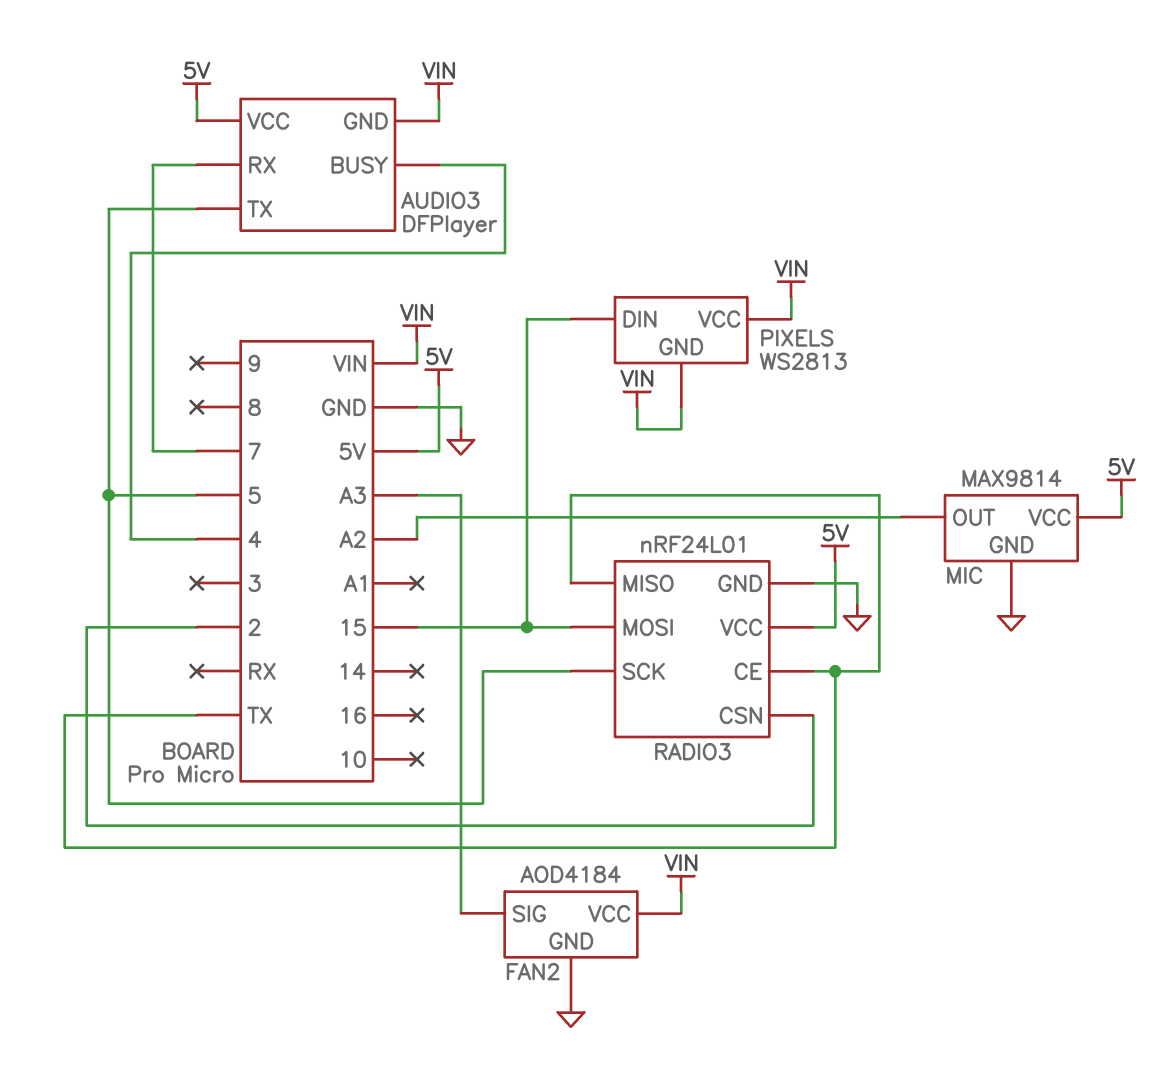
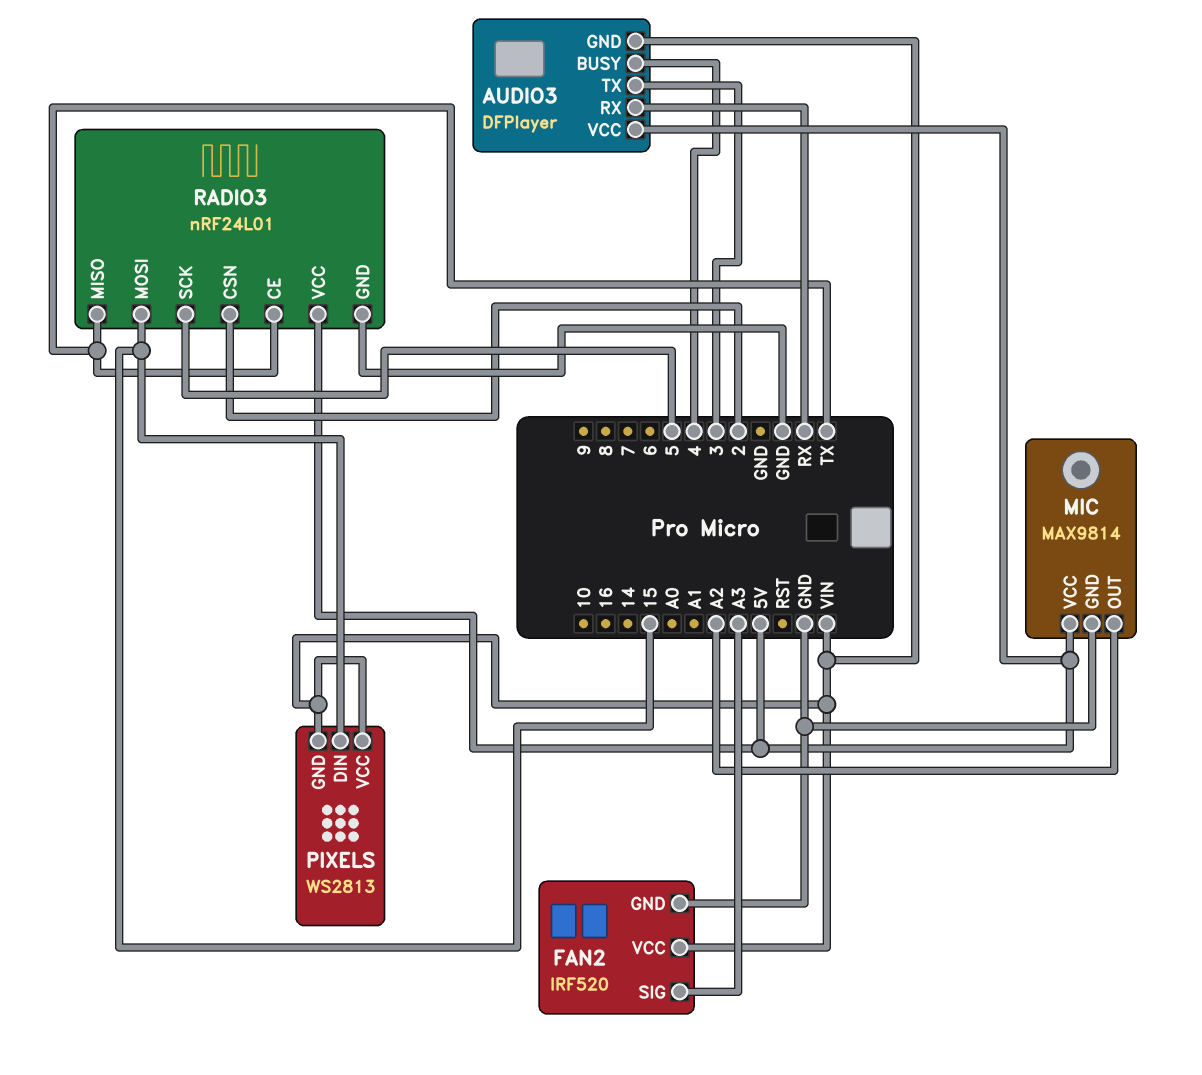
AUDIO3 pin RX: 7 -> RX
AUDIO3 pin TX: 5 -> 3
FAN2: AOD4184 -> IRF520

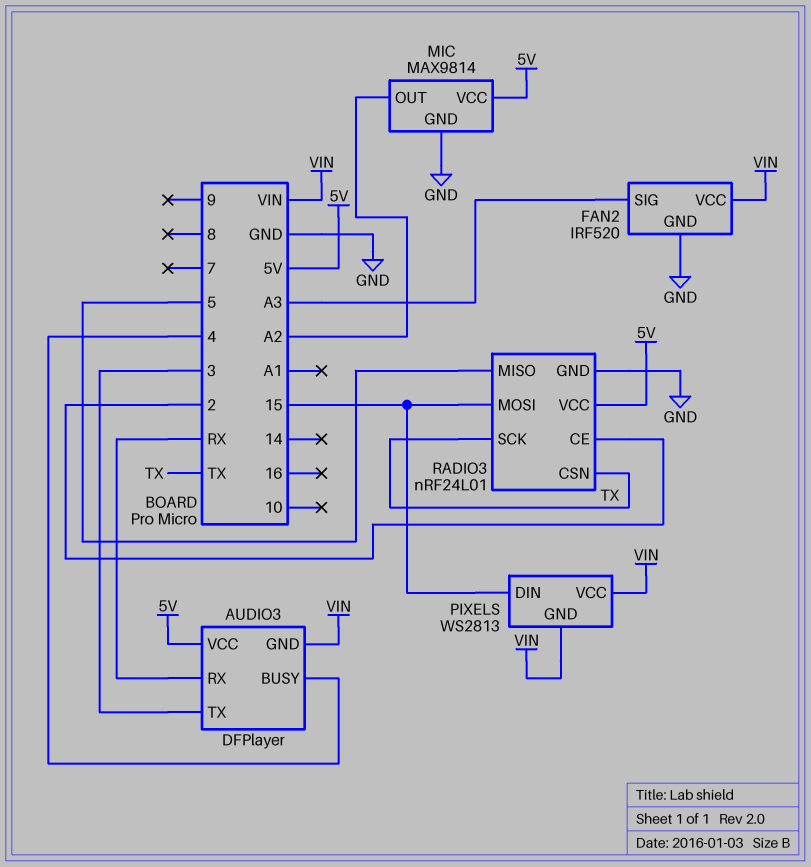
RADIO3 pin CE: TX -> 2
RADIO3 pin CSN: 2 -> TX
RADIO3 pin MISO: TX -> 5
RADIO3 pin SCK: 5 -> TX

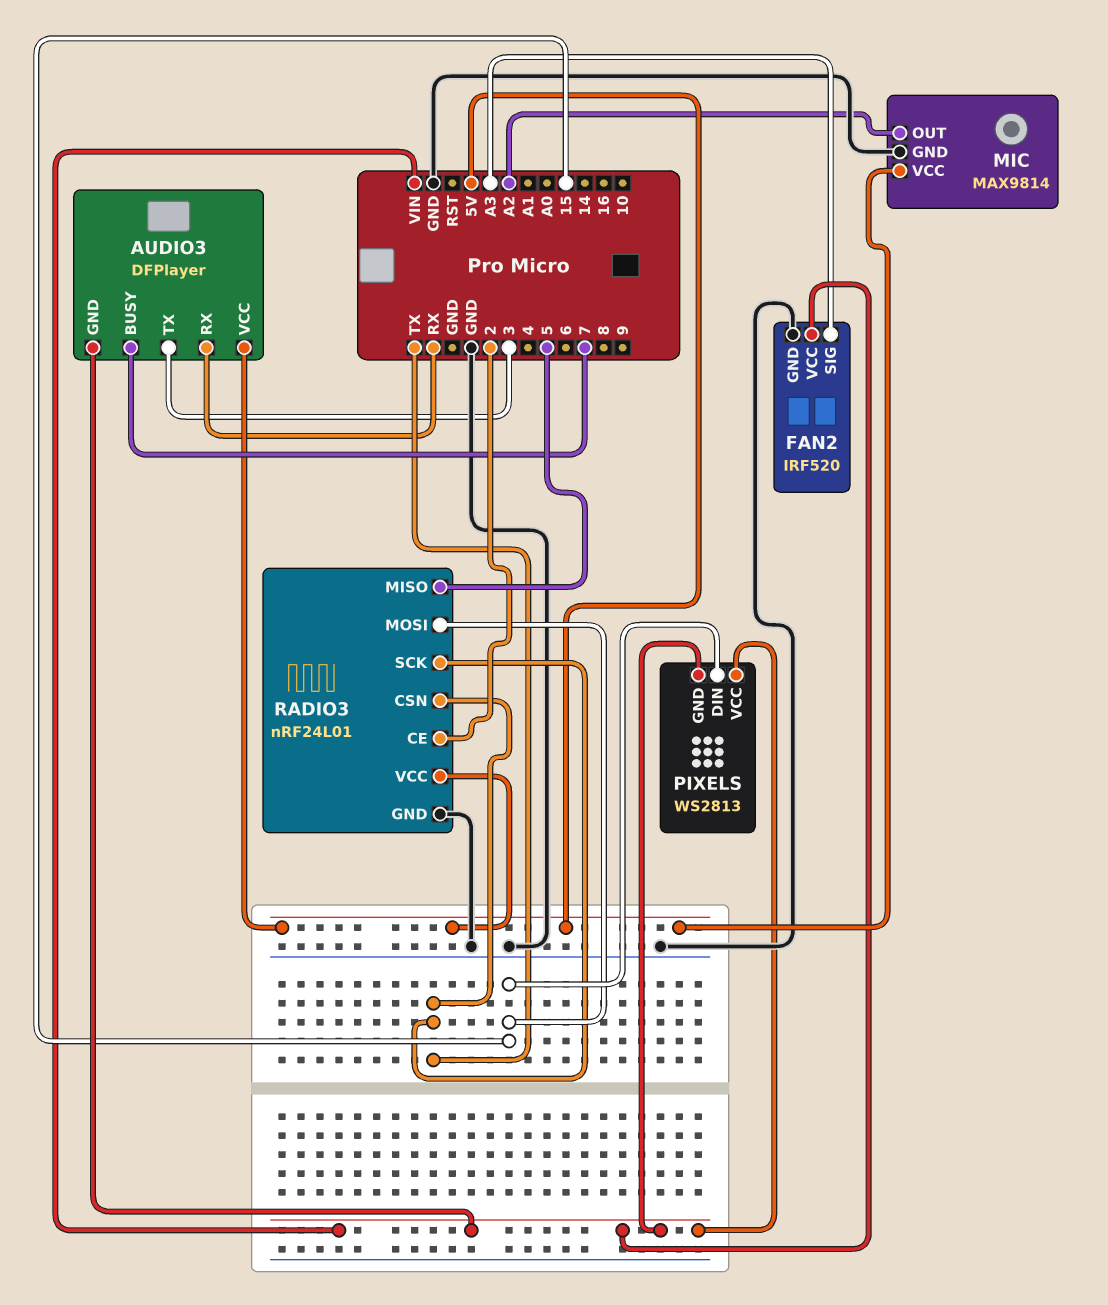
AUDIO3 pin BUSY: 4 -> 7

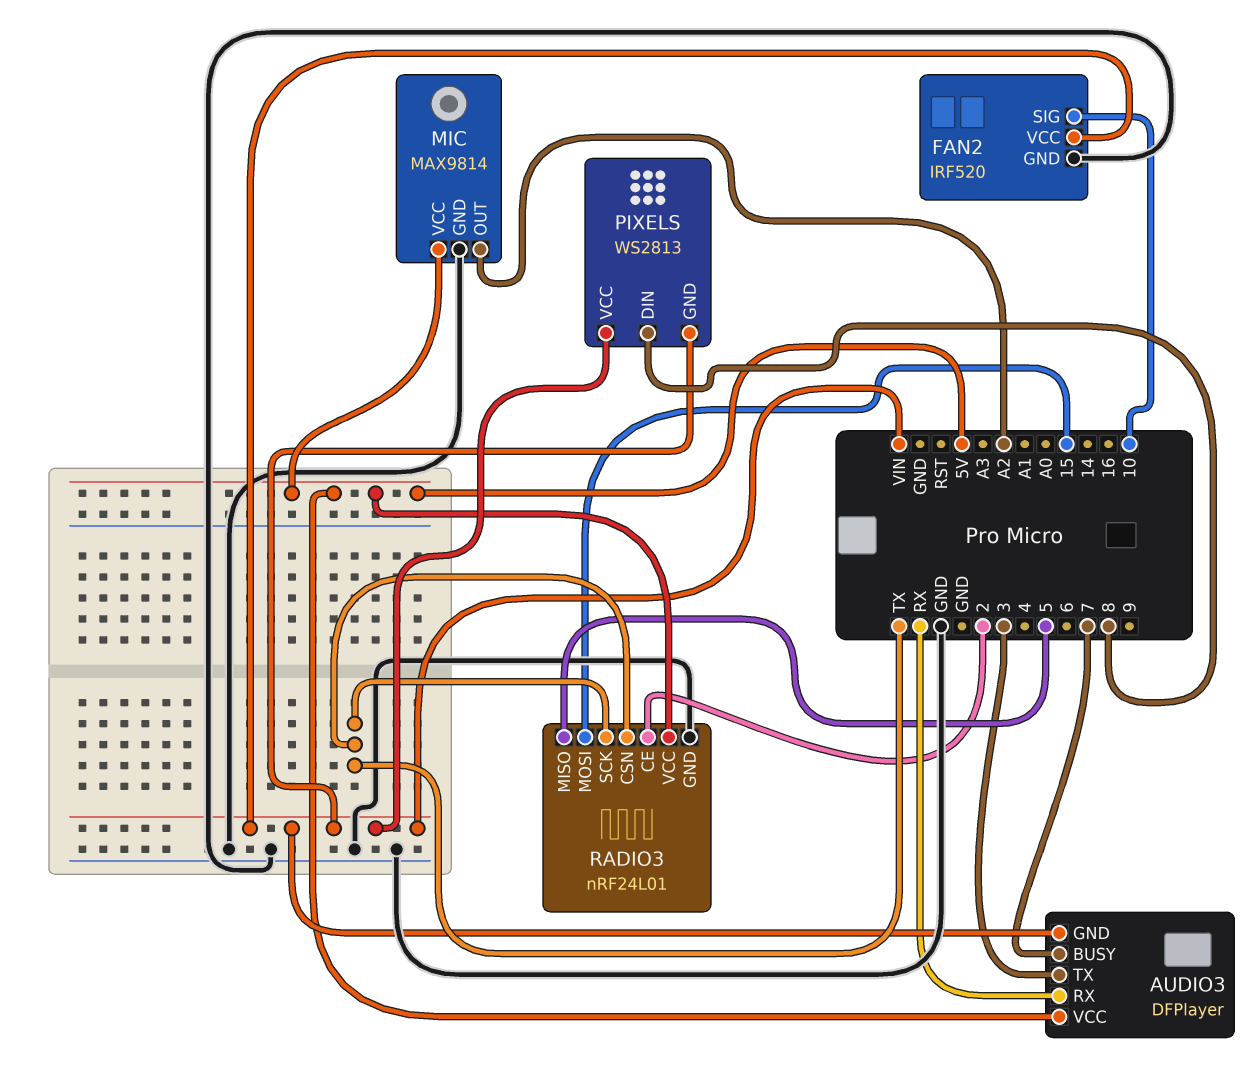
FAN2 pin SIG: A3 -> 10
PIXELS pin DIN: 15 -> 8

